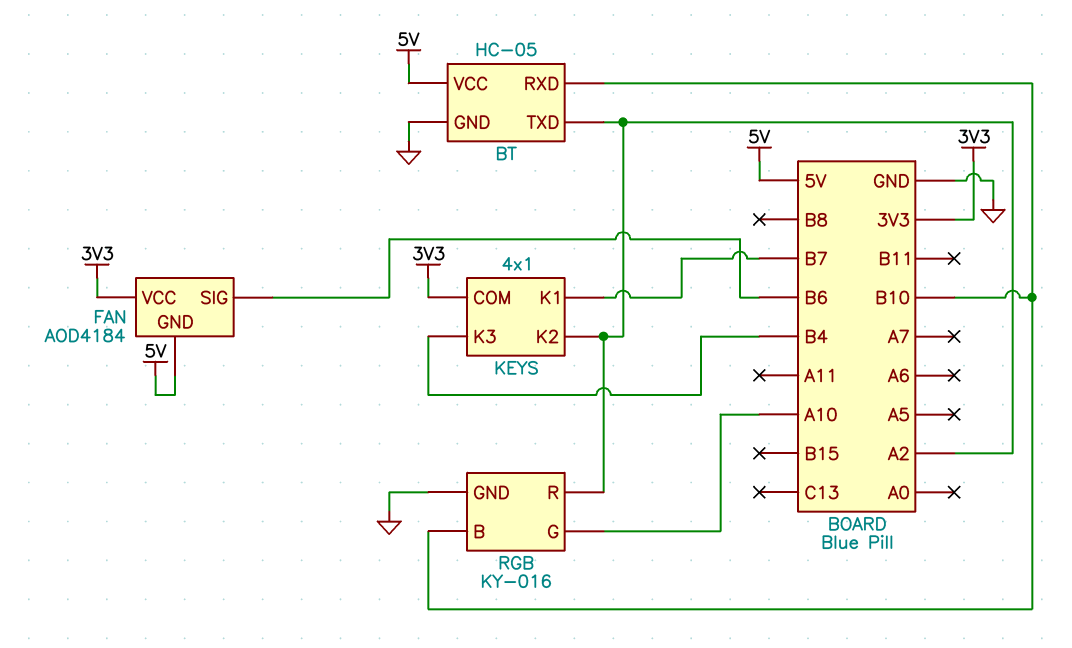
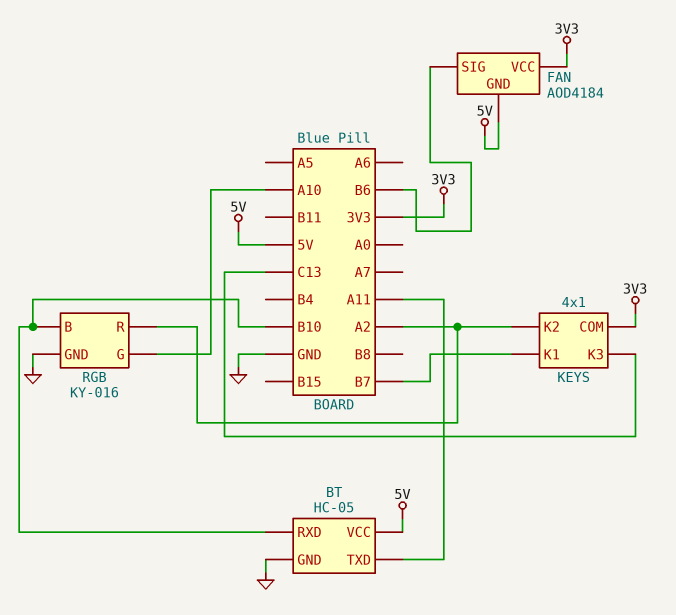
BT pin TXD: A2 -> A11
KEYS pin K3: B4 -> C13

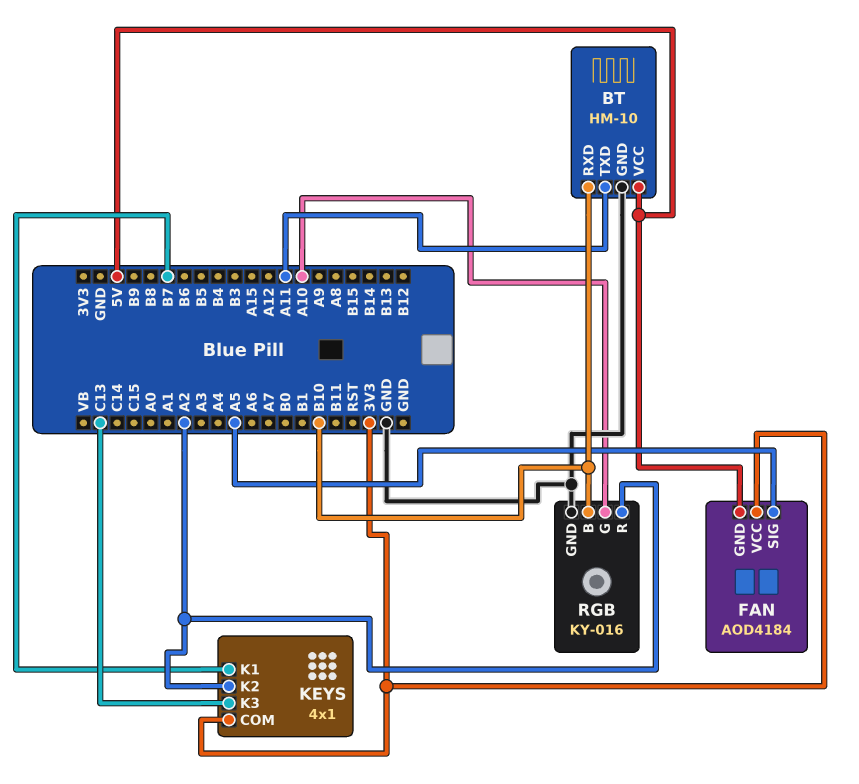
BT: HC-05 -> HM-10
FAN pin SIG: B6 -> A5

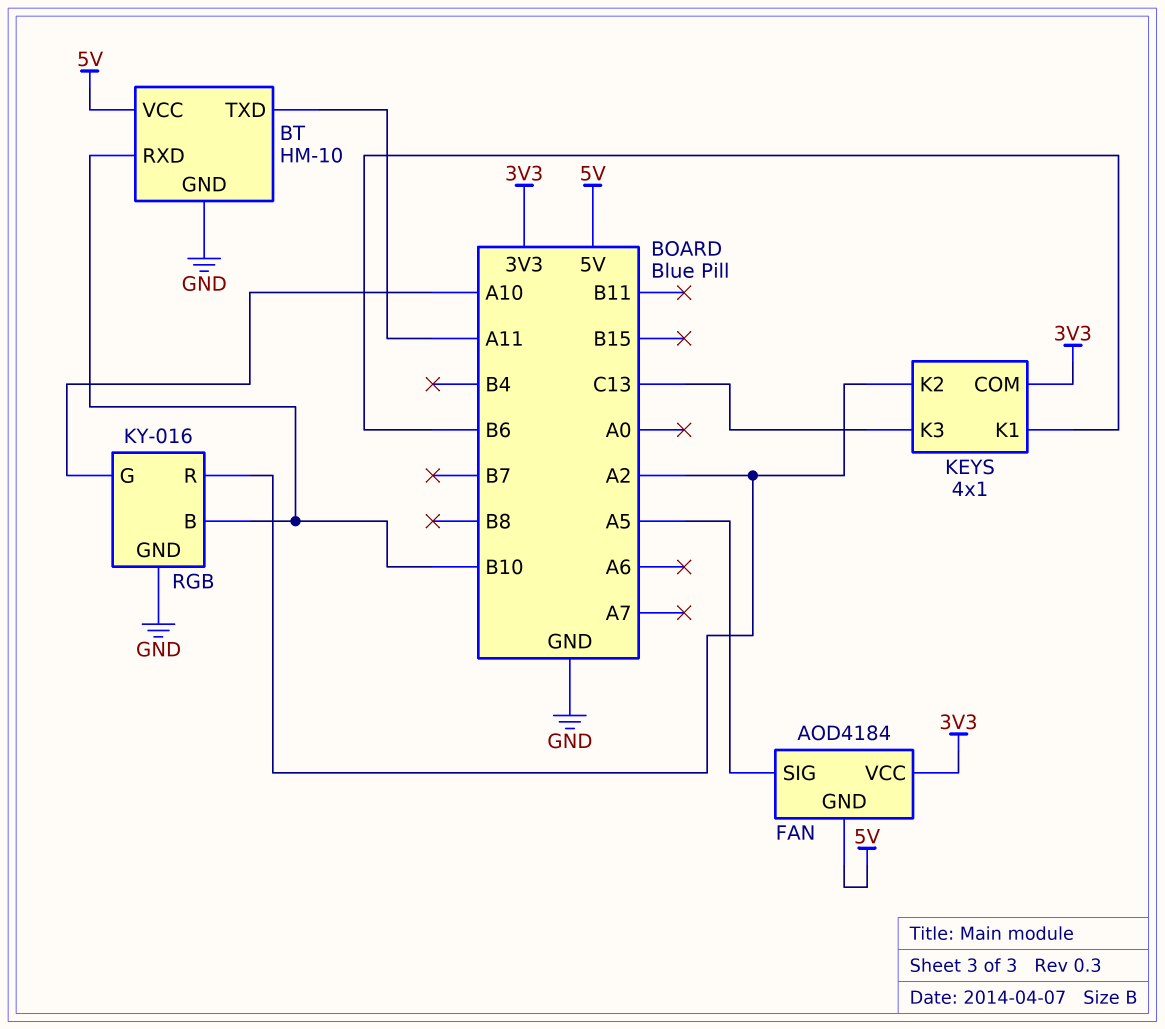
KEYS pin K1: B7 -> B6

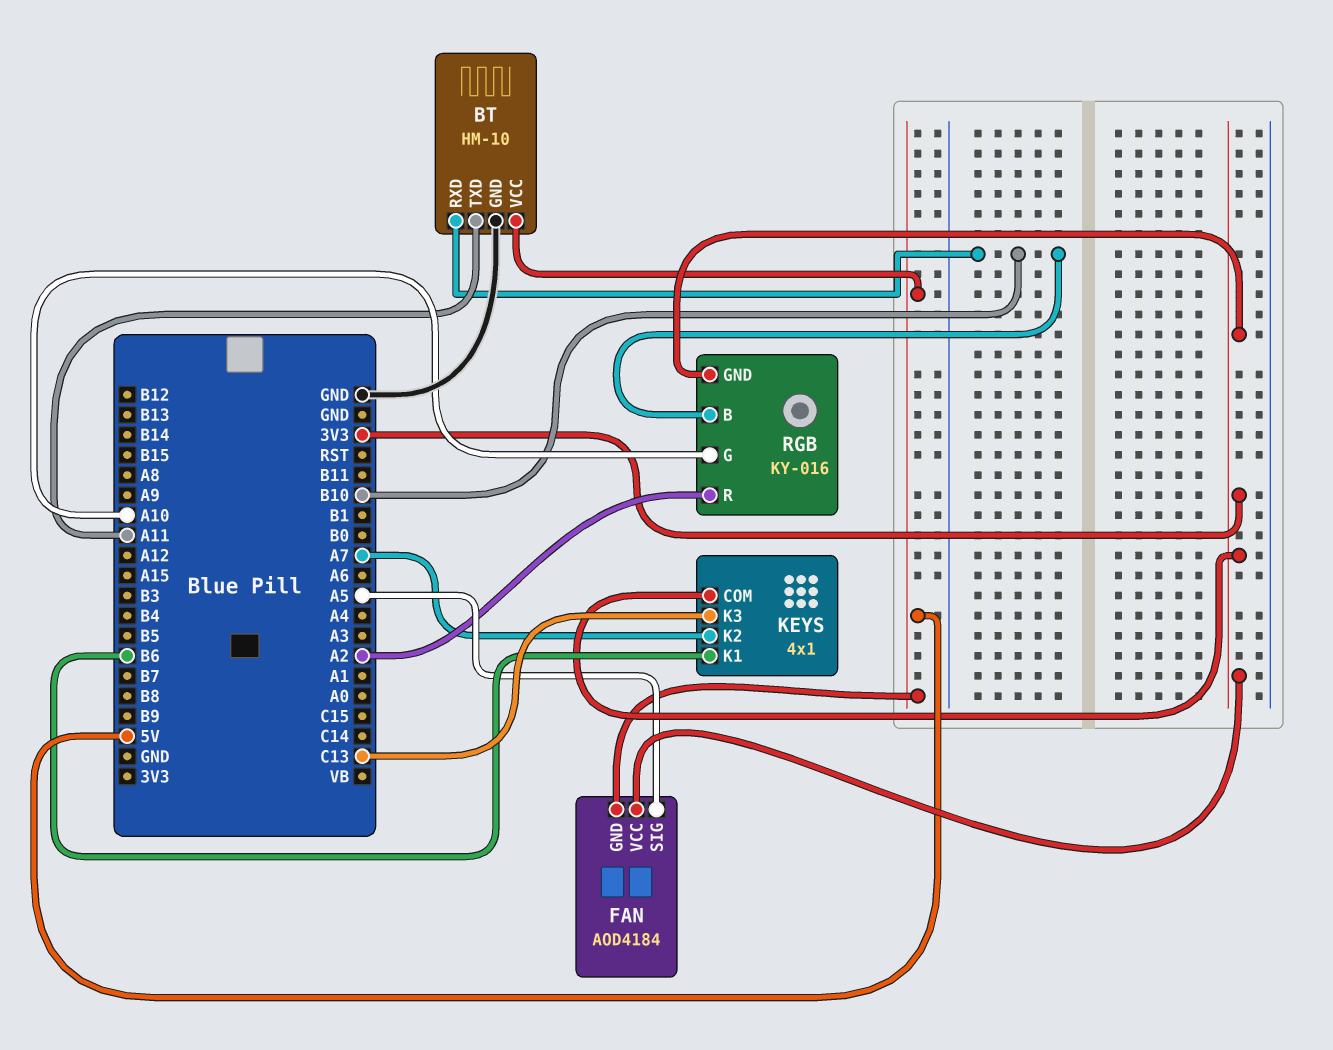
KEYS pin K2: A2 -> A7
RGB pin GND: GND -> 3V3

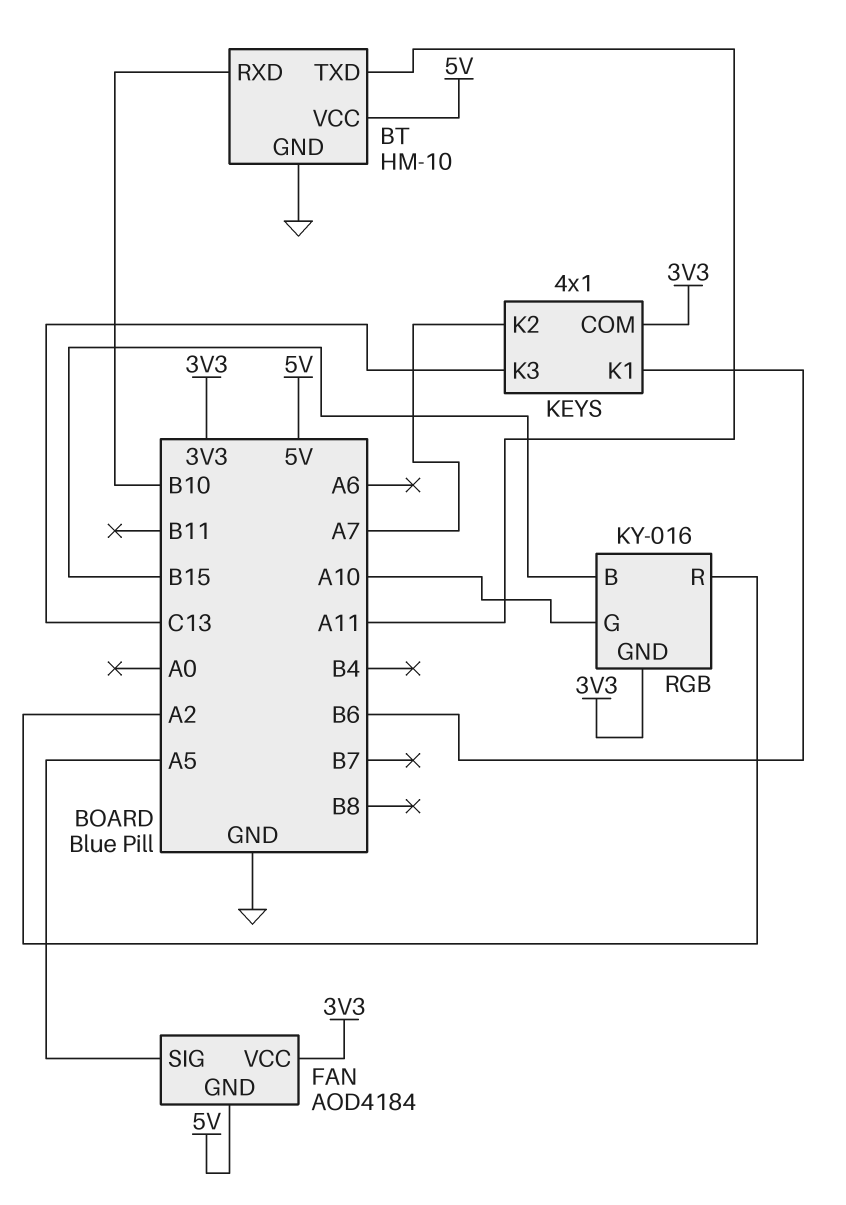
RGB pin B: B10 -> B15

